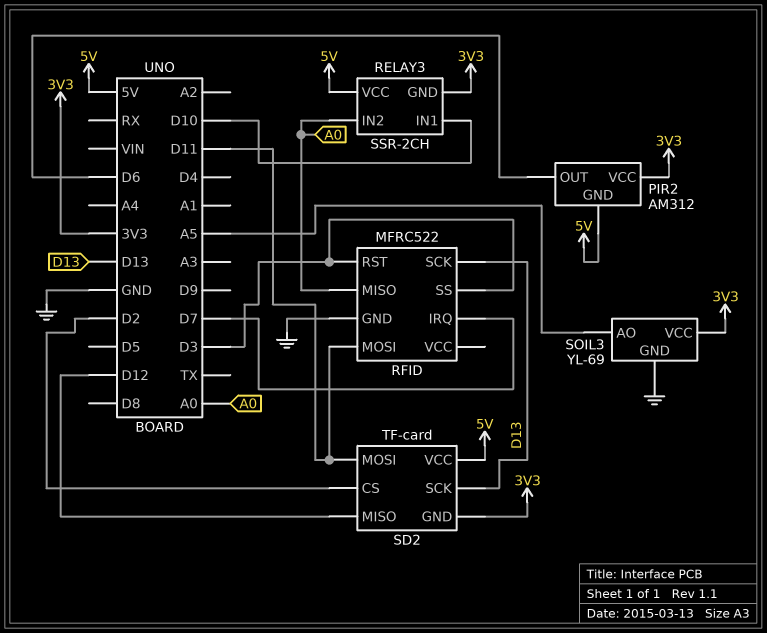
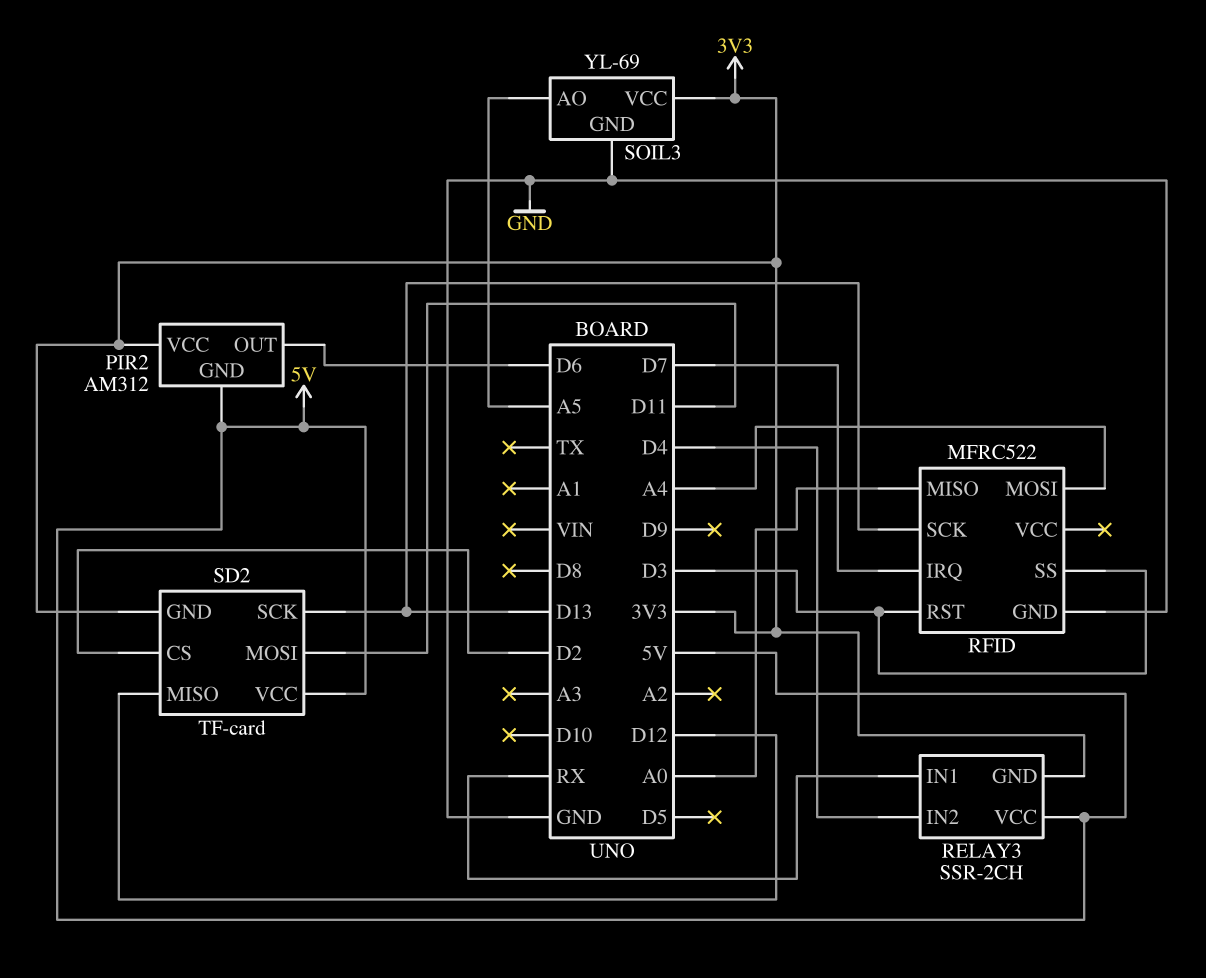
RELAY3 pin IN1: D10 -> RX
RELAY3 pin IN2: A0 -> D4
RFID pin MOSI: D11 -> A4

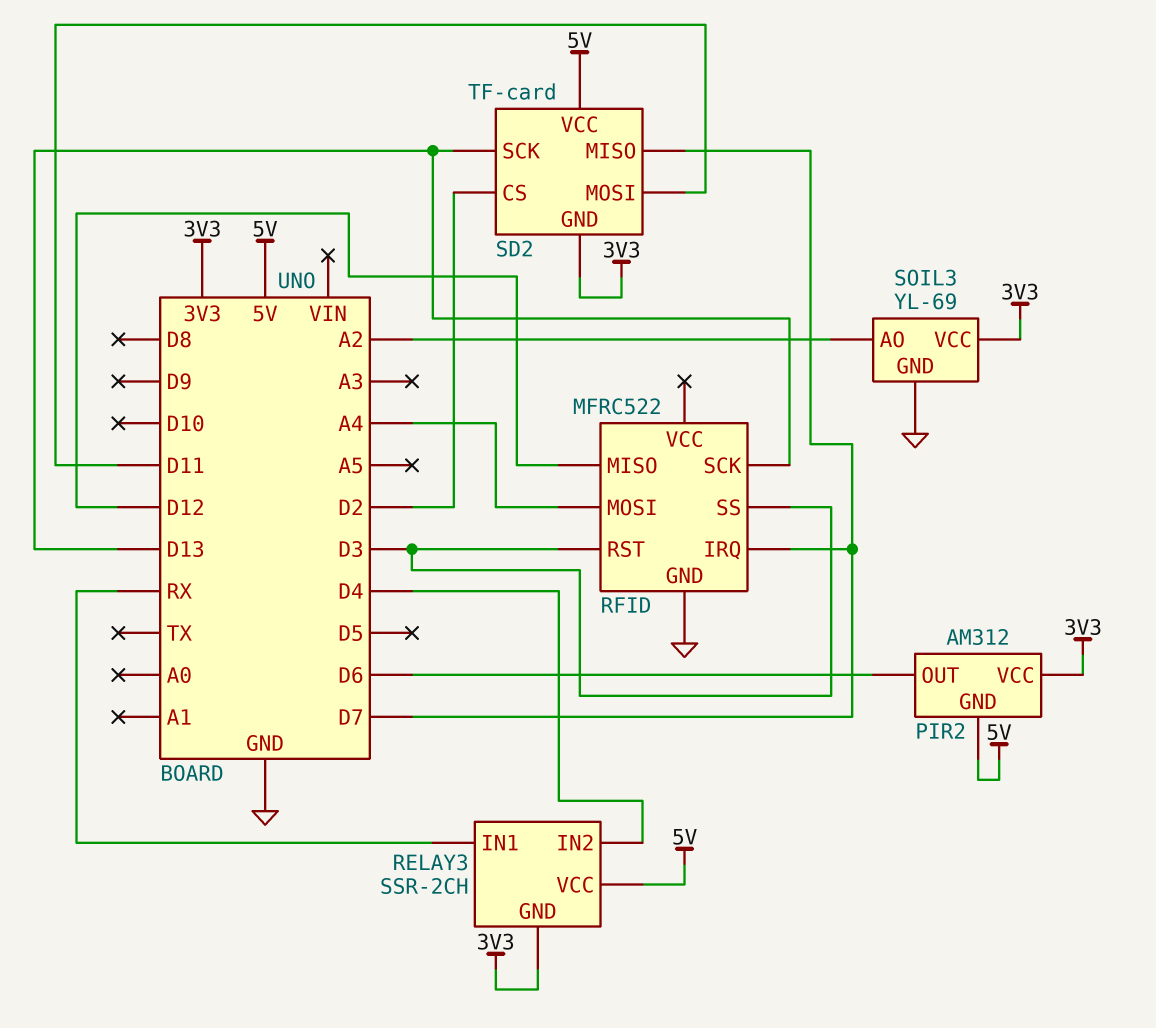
RFID pin MISO: A0 -> D12
SD2 pin MISO: D12 -> D7
SOIL3 pin AO: A5 -> A2

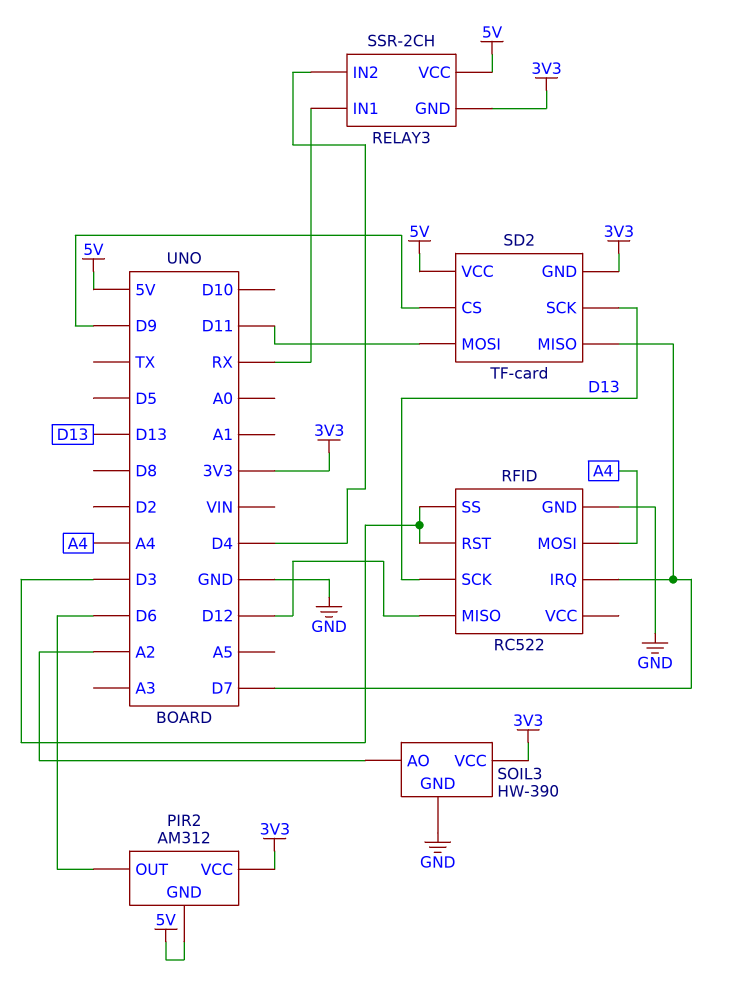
RFID: MFRC522 -> RC522
SD2 pin CS: D2 -> D9
SOIL3: YL-69 -> HW-390

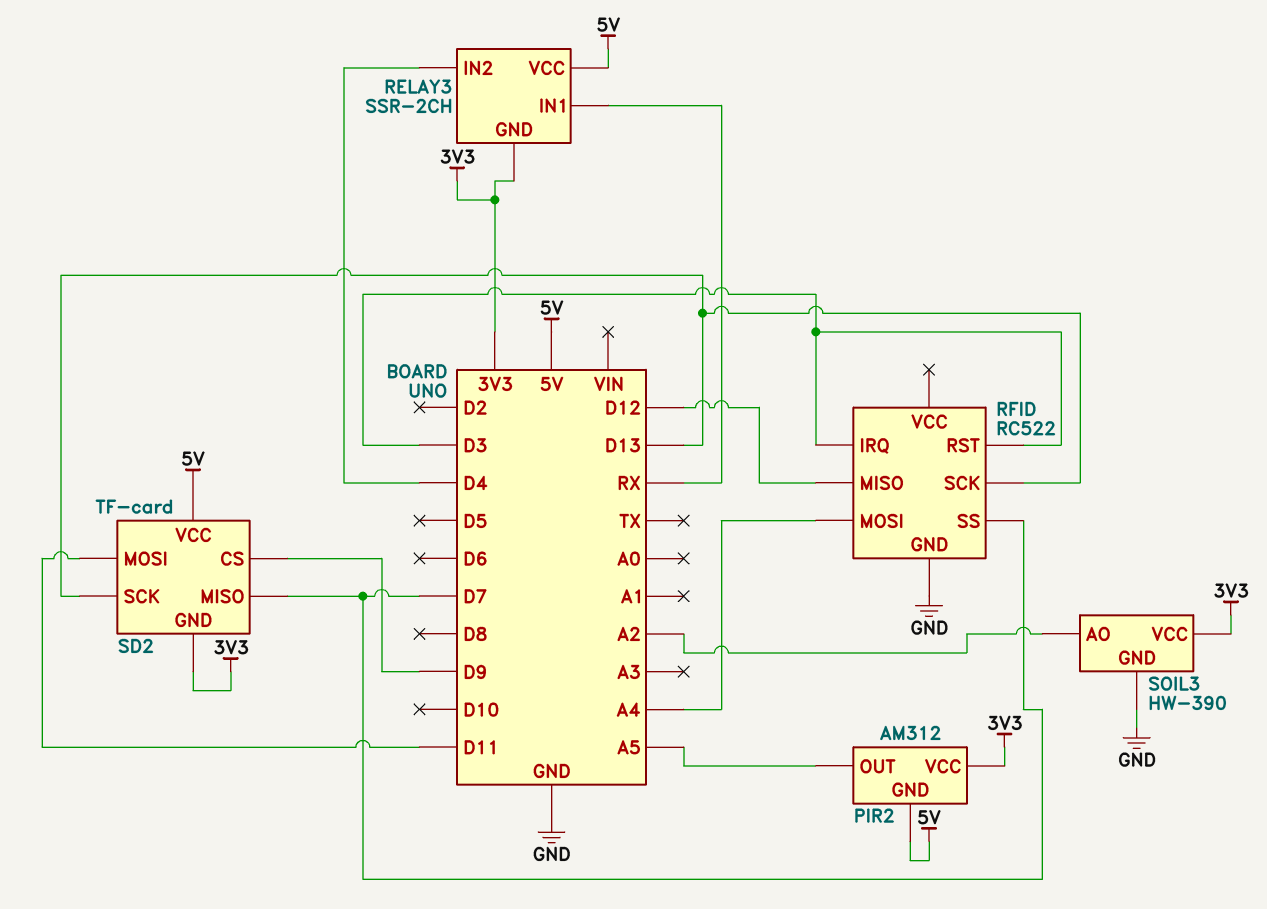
PIR2 pin OUT: D6 -> A5
RFID pin IRQ: D7 -> D3
RFID pin SS: D3 -> D7

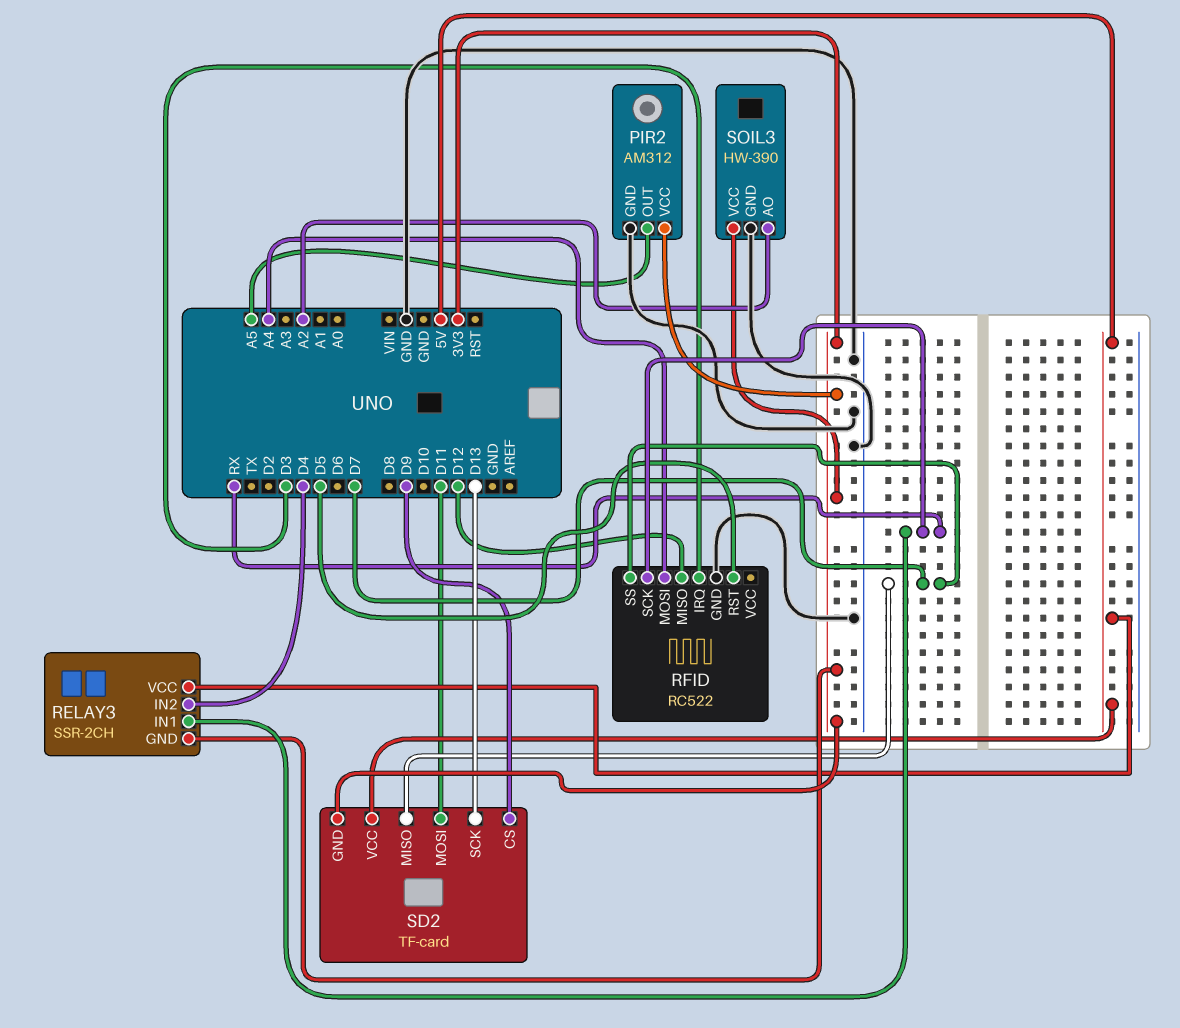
PIR2 pin GND: 5V -> GND
RFID pin RST: D3 -> D5
RFID pin SCK: D13 -> RX

